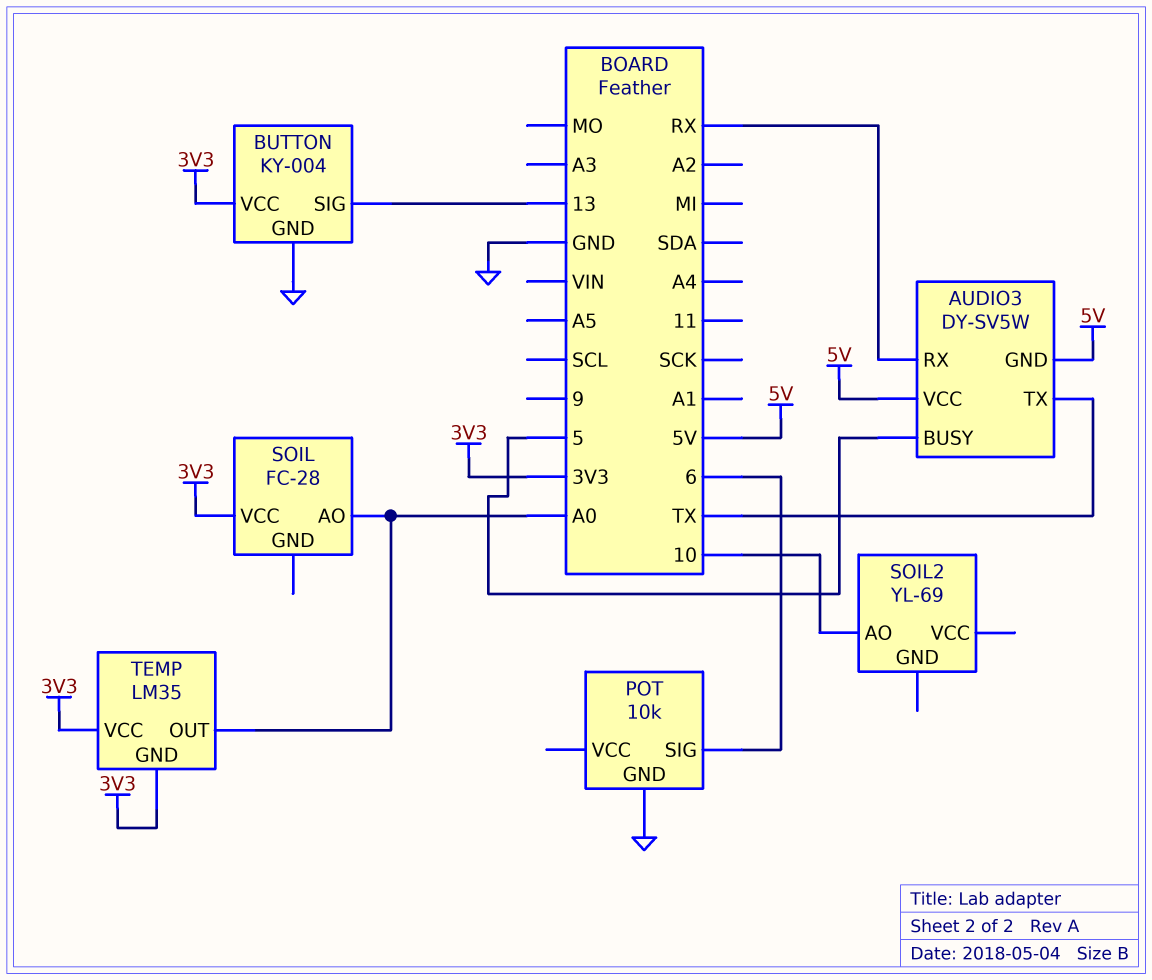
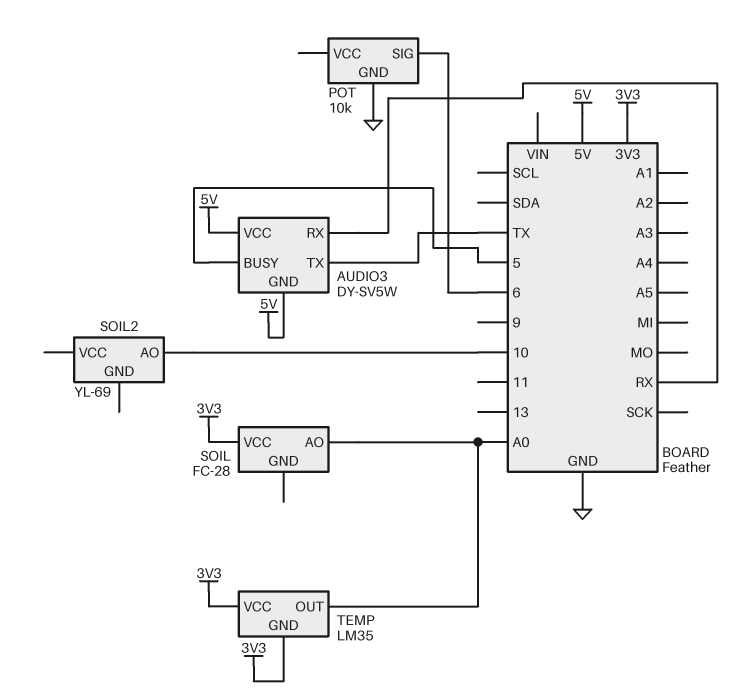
BUTTON: KY-004 -> none
BUTTON pin GND: GND -> none
BUTTON pin SIG: 13 -> none
BUTTON pin VCC: 3V3 -> none

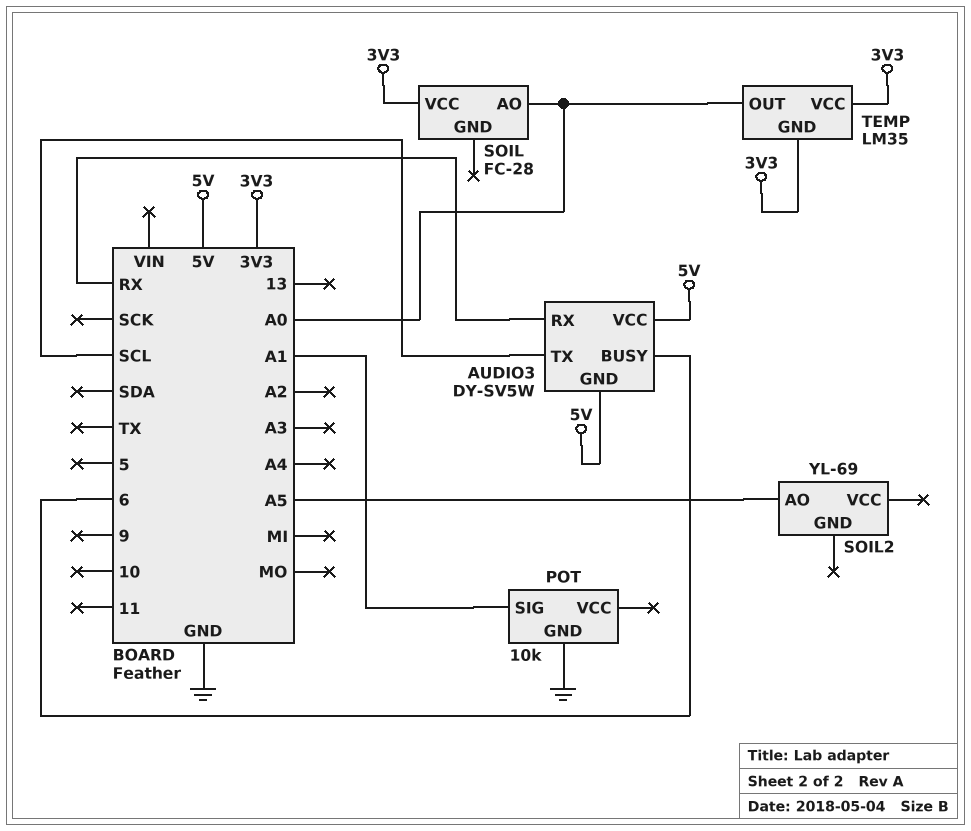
AUDIO3 pin BUSY: 5 -> 6
AUDIO3 pin TX: TX -> SCL
POT pin SIG: 6 -> A1
SOIL2 pin AO: 10 -> A5

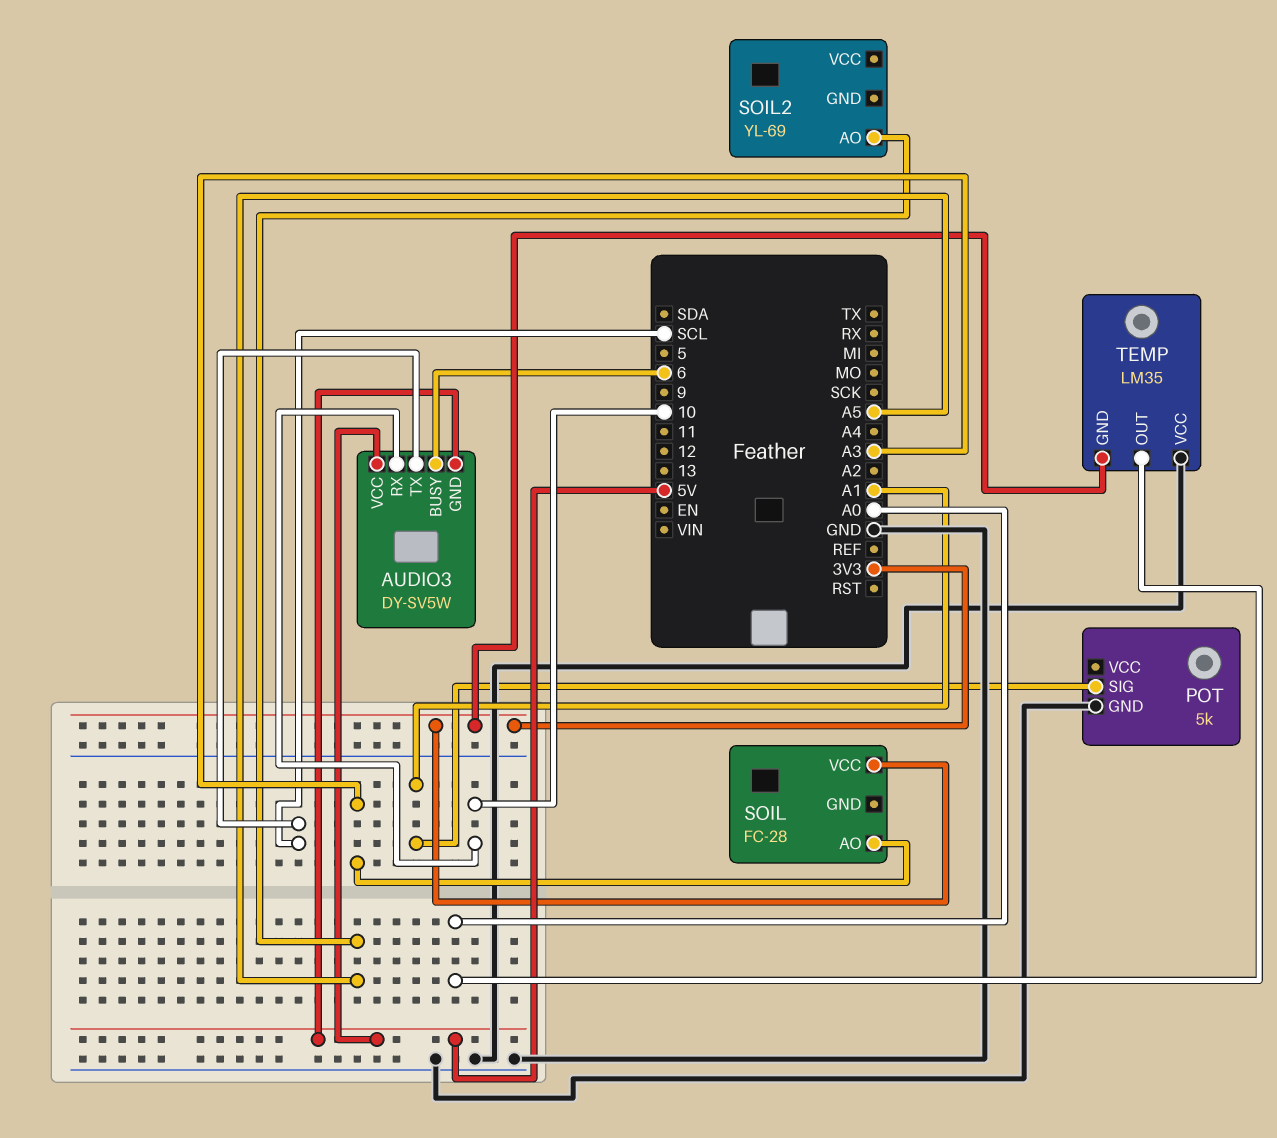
AUDIO3 pin RX: RX -> 10
POT: 10k -> 5k
SOIL pin AO: A0 -> A3
TEMP pin VCC: 3V3 -> GND

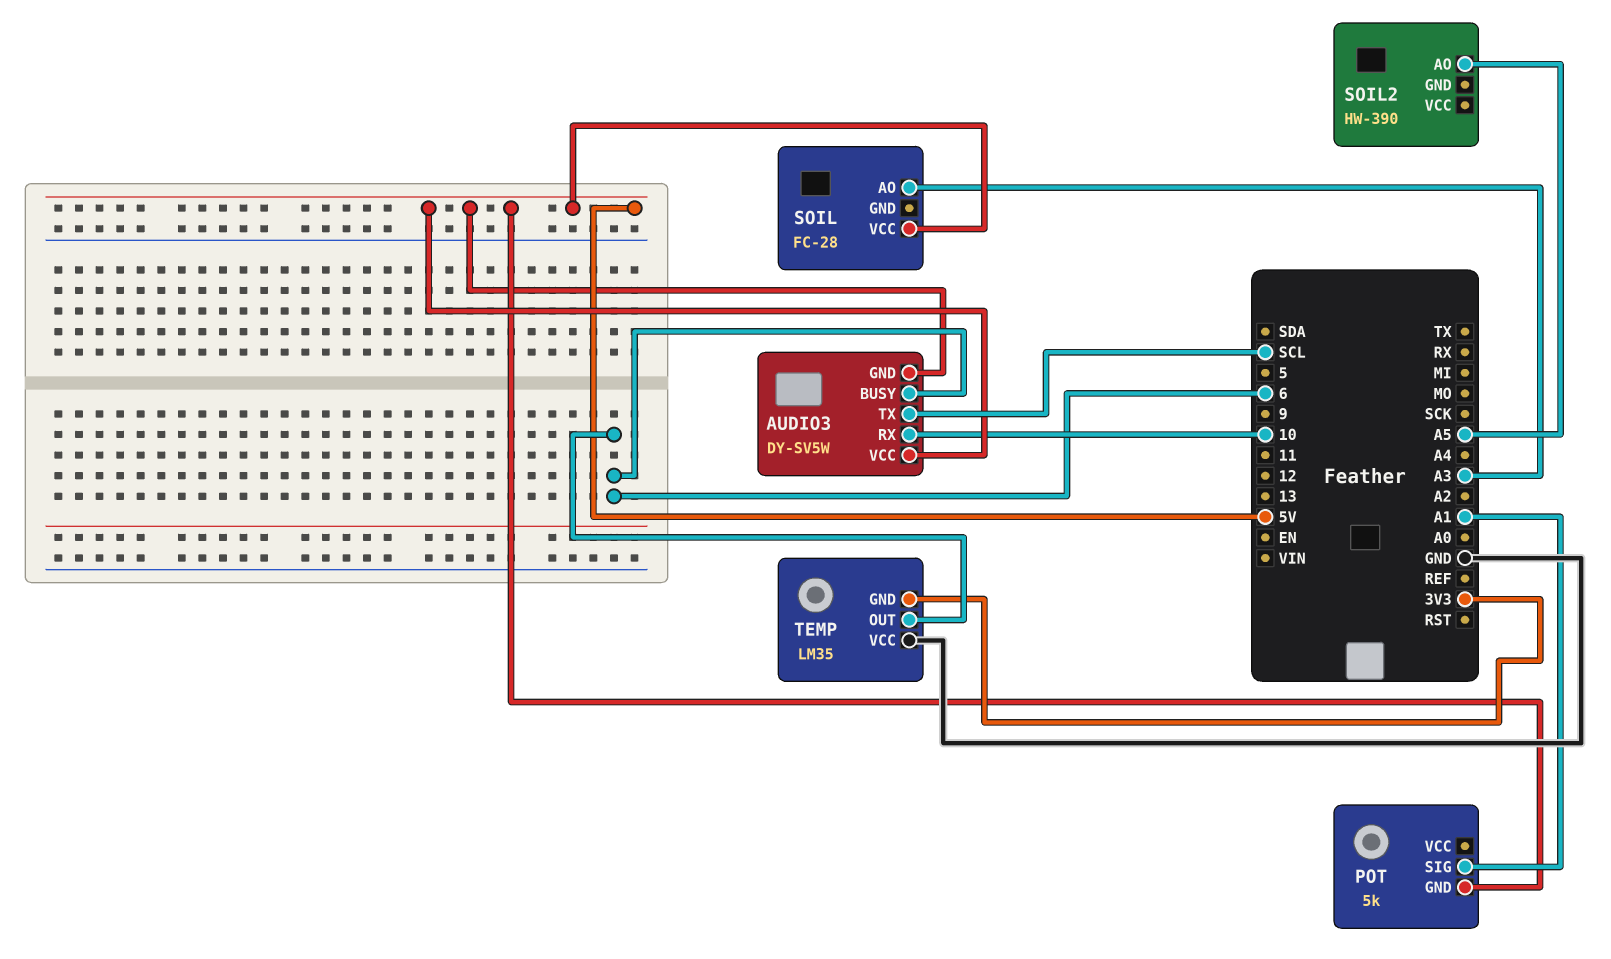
POT pin GND: GND -> 5V
SOIL pin VCC: 3V3 -> 5V
SOIL2: YL-69 -> HW-390
TEMP pin OUT: A0 -> 6

